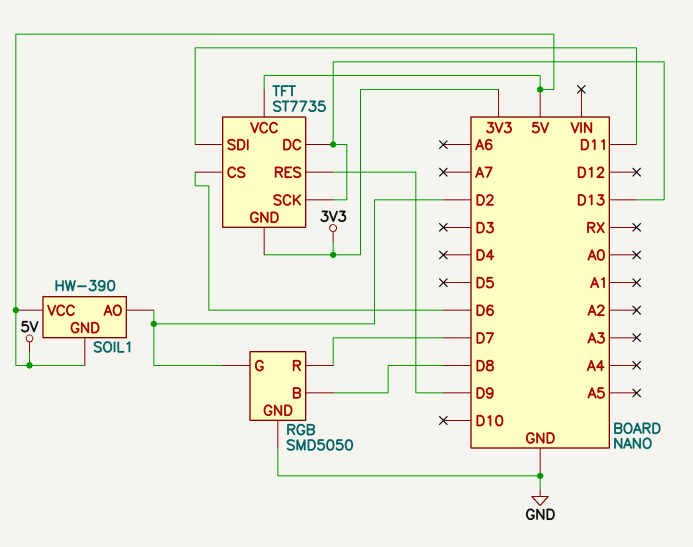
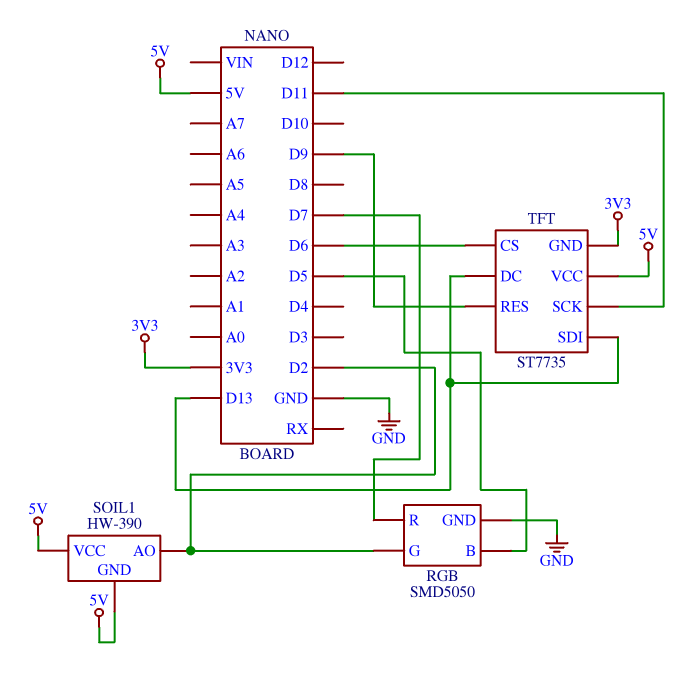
RGB pin B: D8 -> D5
TFT pin SCK: D13 -> D11
TFT pin SDI: D11 -> D13

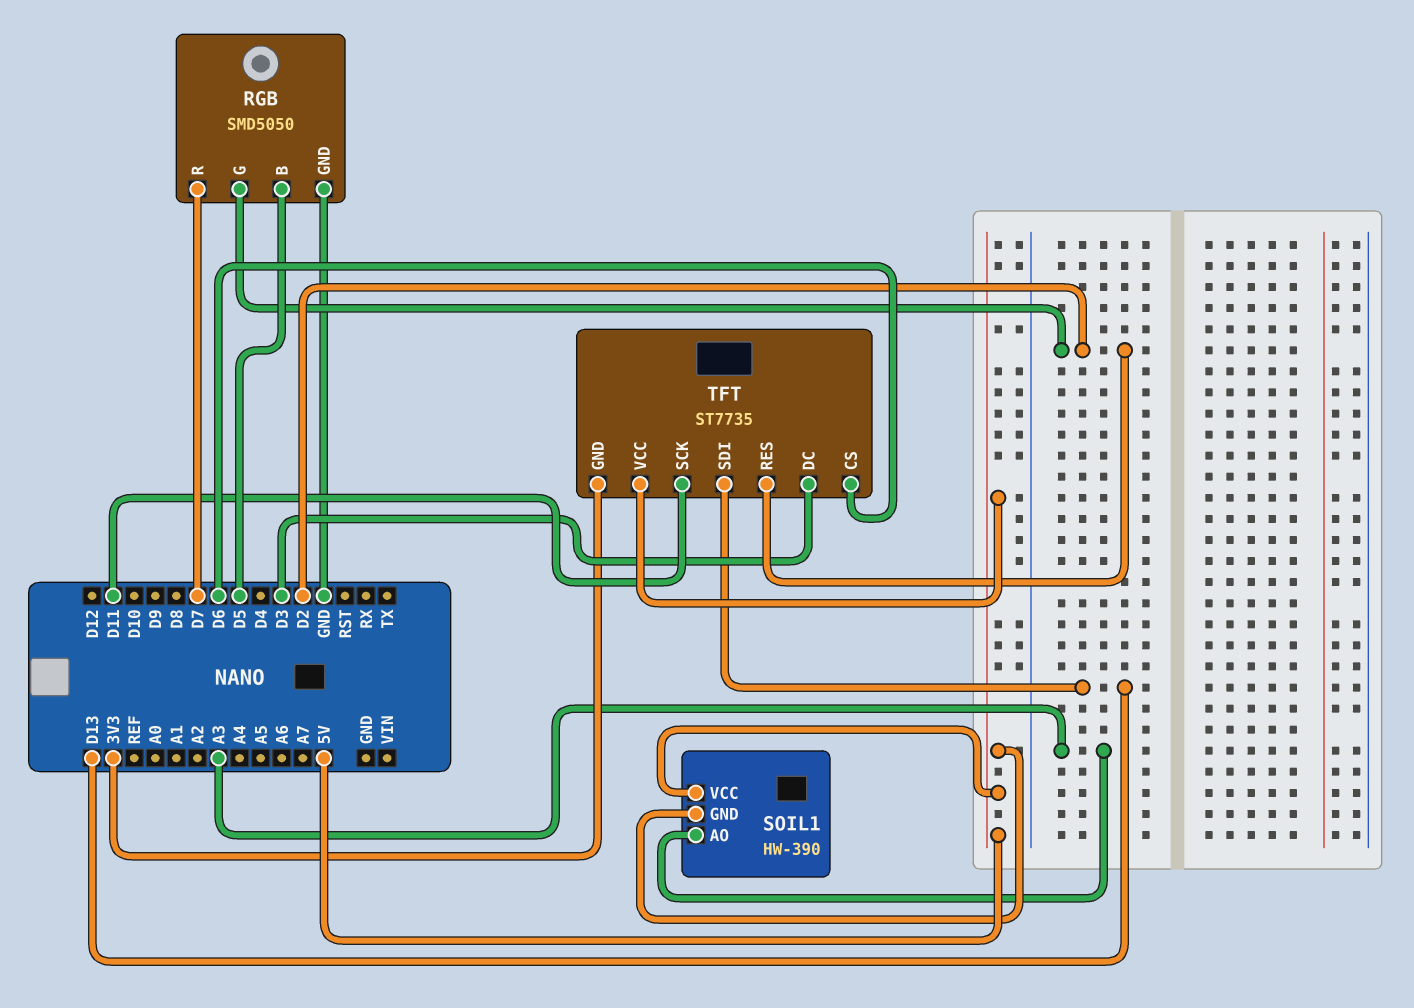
SOIL1 pin AO: D2 -> A3
TFT pin DC: D13 -> D3
TFT pin RES: D9 -> D2

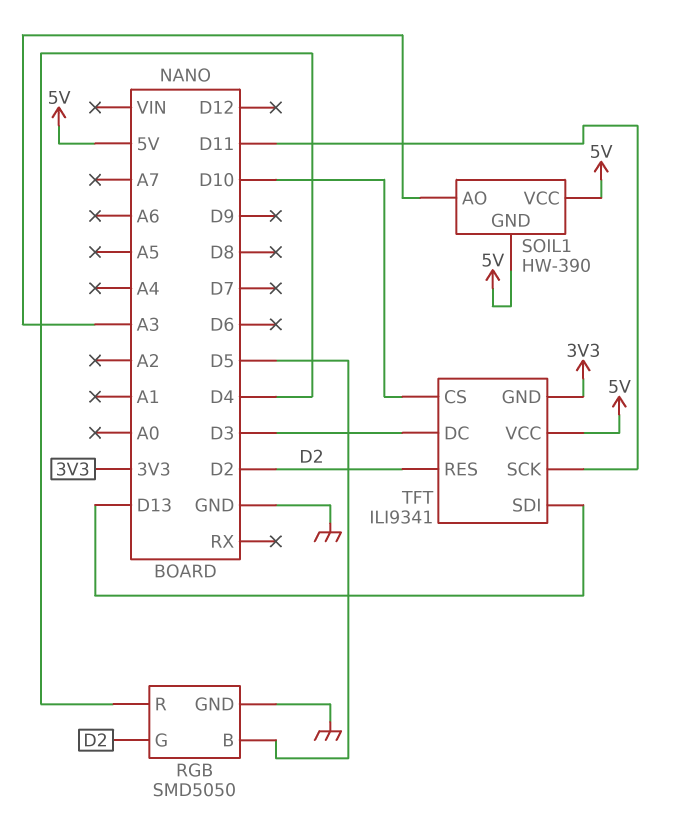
RGB pin R: D7 -> D4
TFT: ST7735 -> ILI9341
TFT pin CS: D6 -> D10

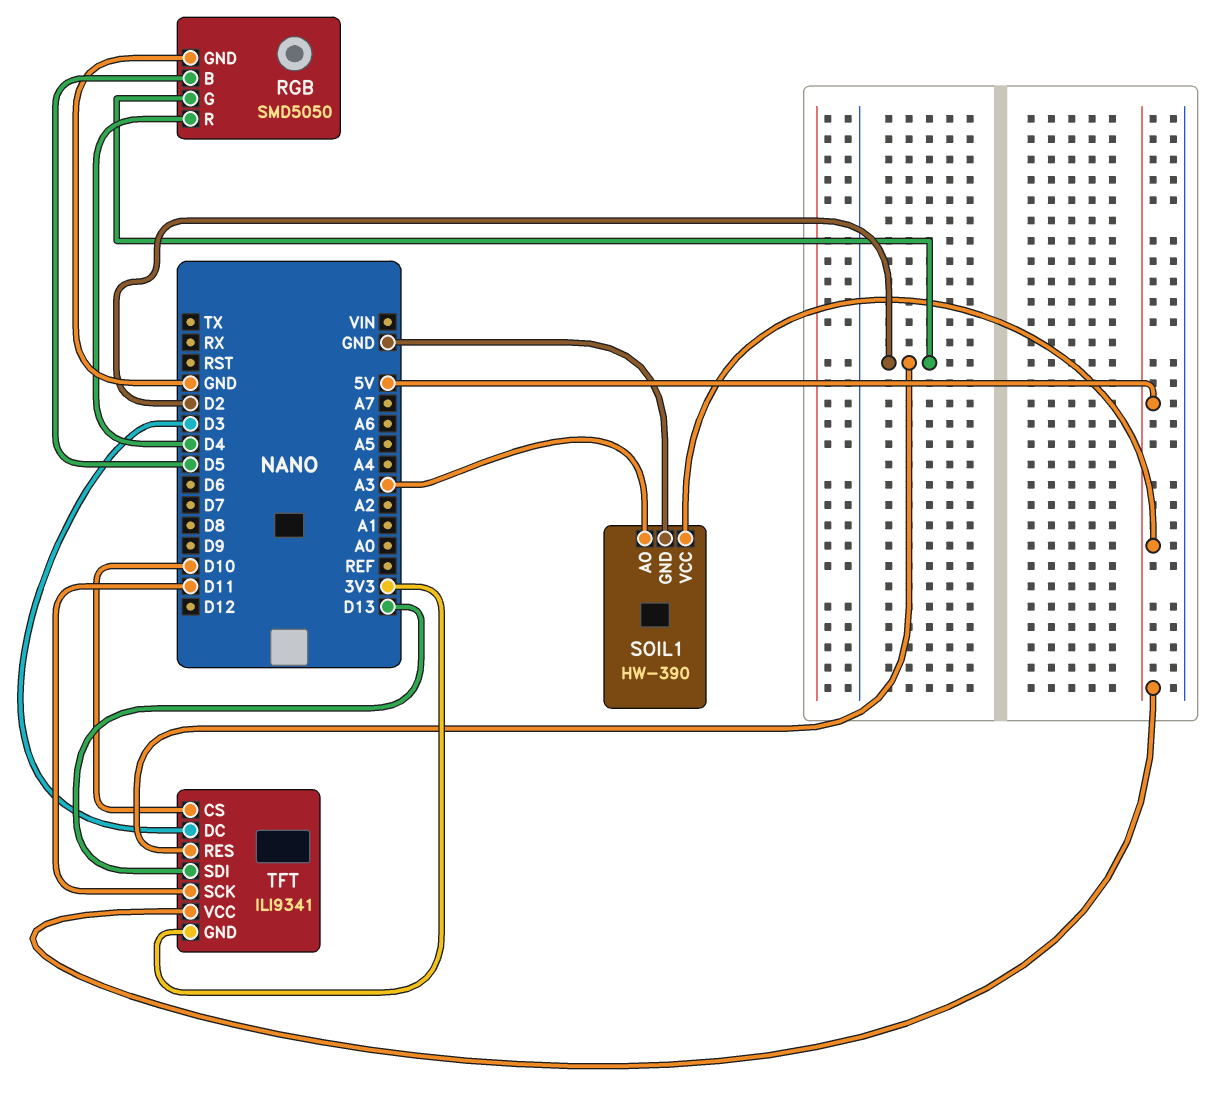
SOIL1 pin GND: 5V -> GND

